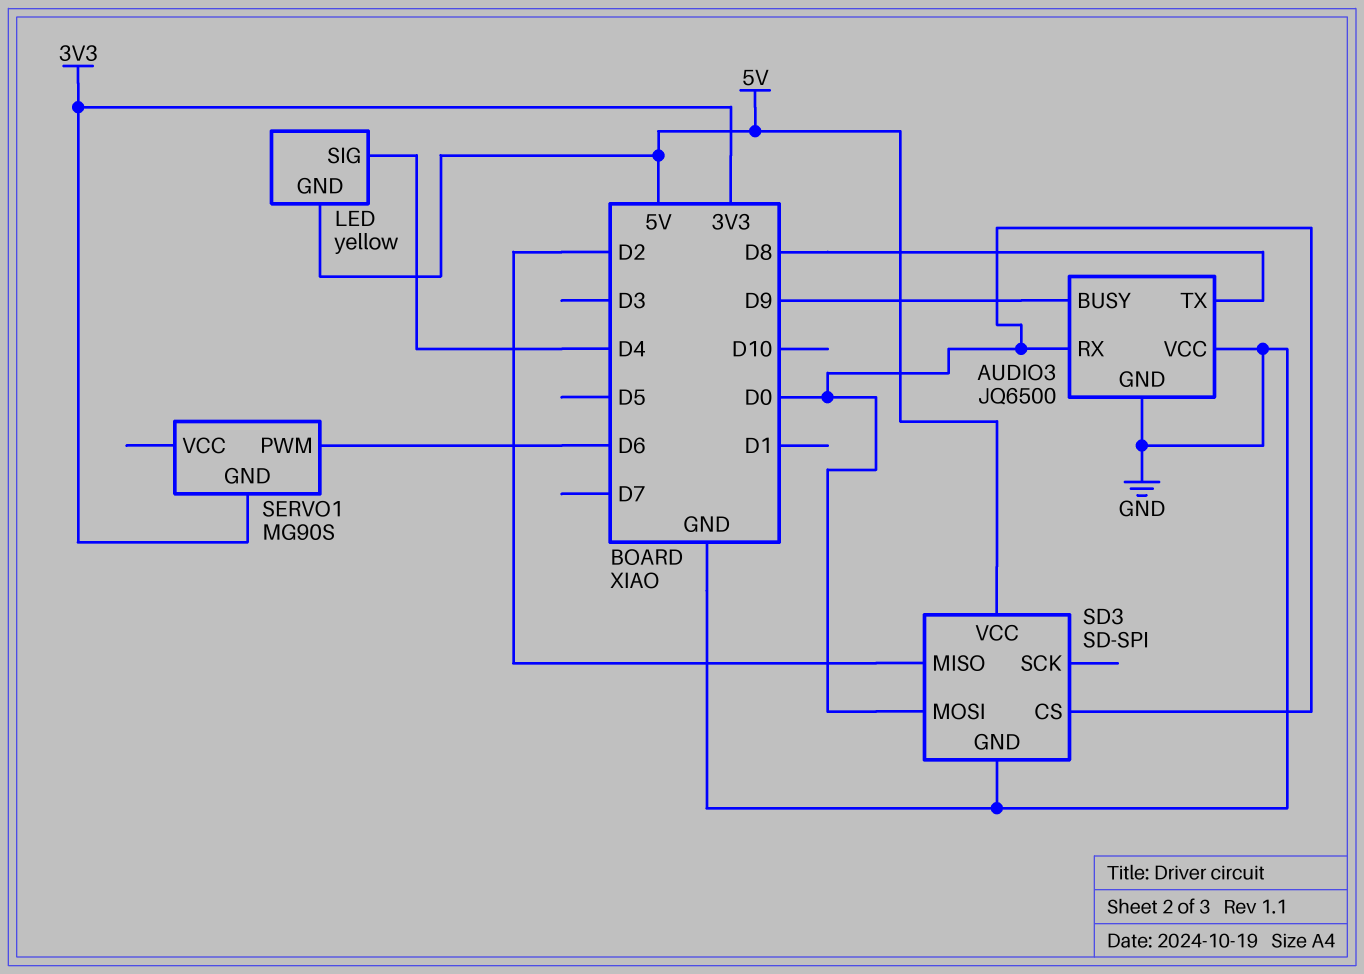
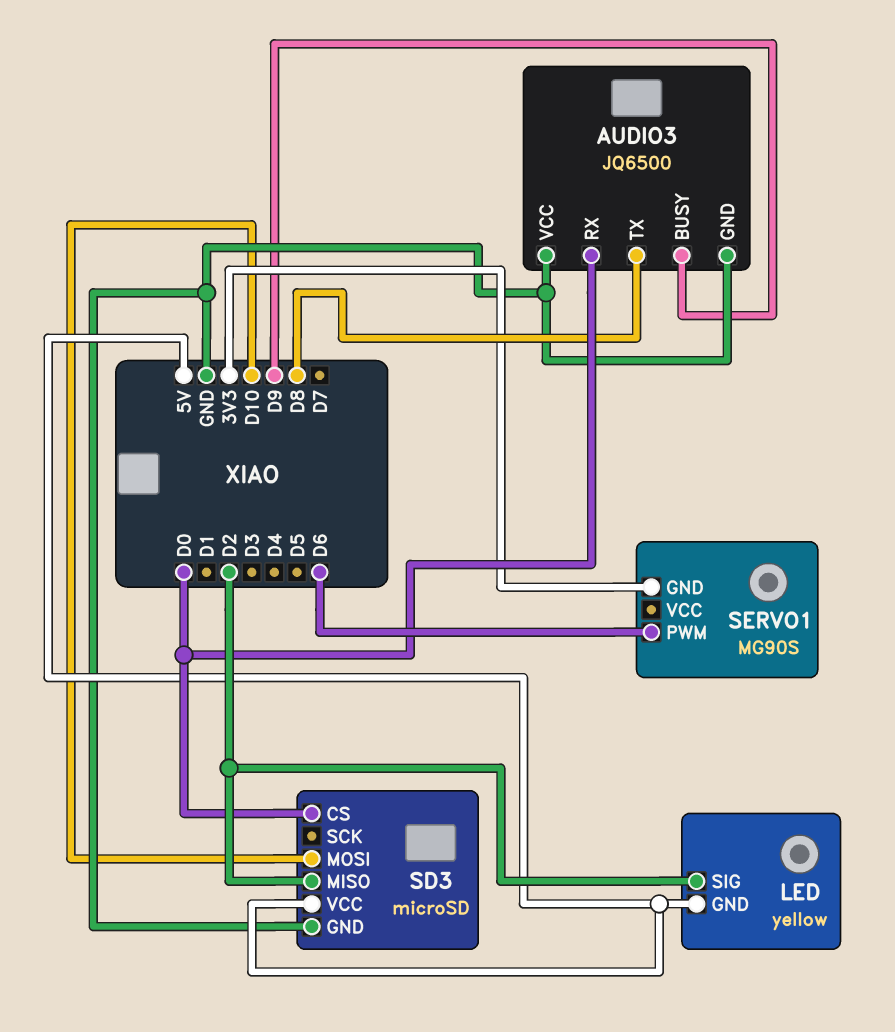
LED pin SIG: D4 -> D2
SD3: SD-SPI -> microSD
SD3 pin MOSI: D0 -> D10

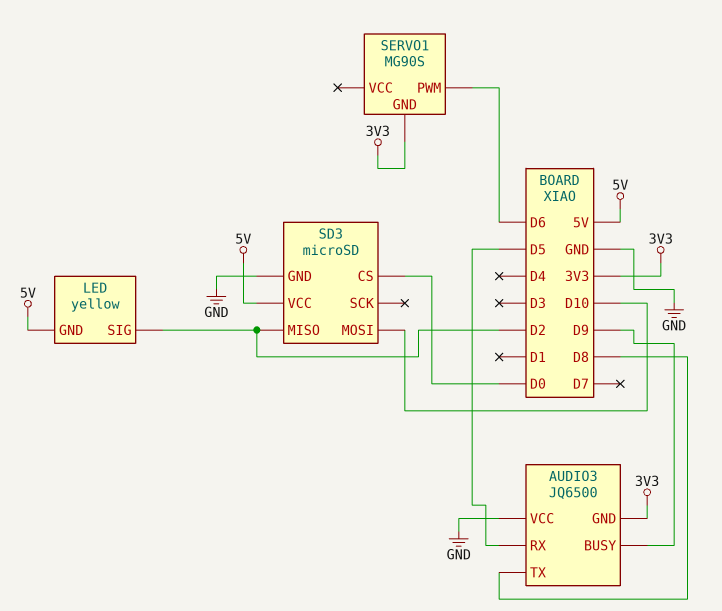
AUDIO3 pin GND: GND -> 3V3
AUDIO3 pin RX: D0 -> D5

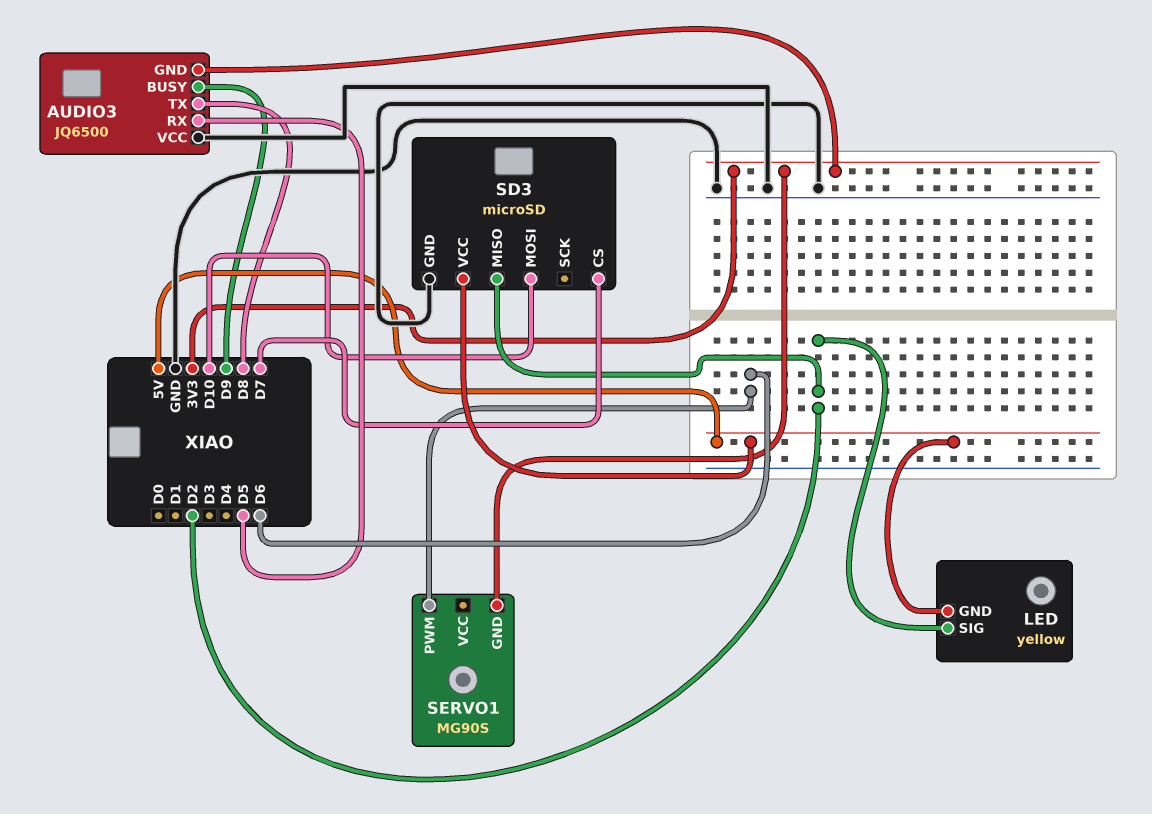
SD3 pin CS: D0 -> D7

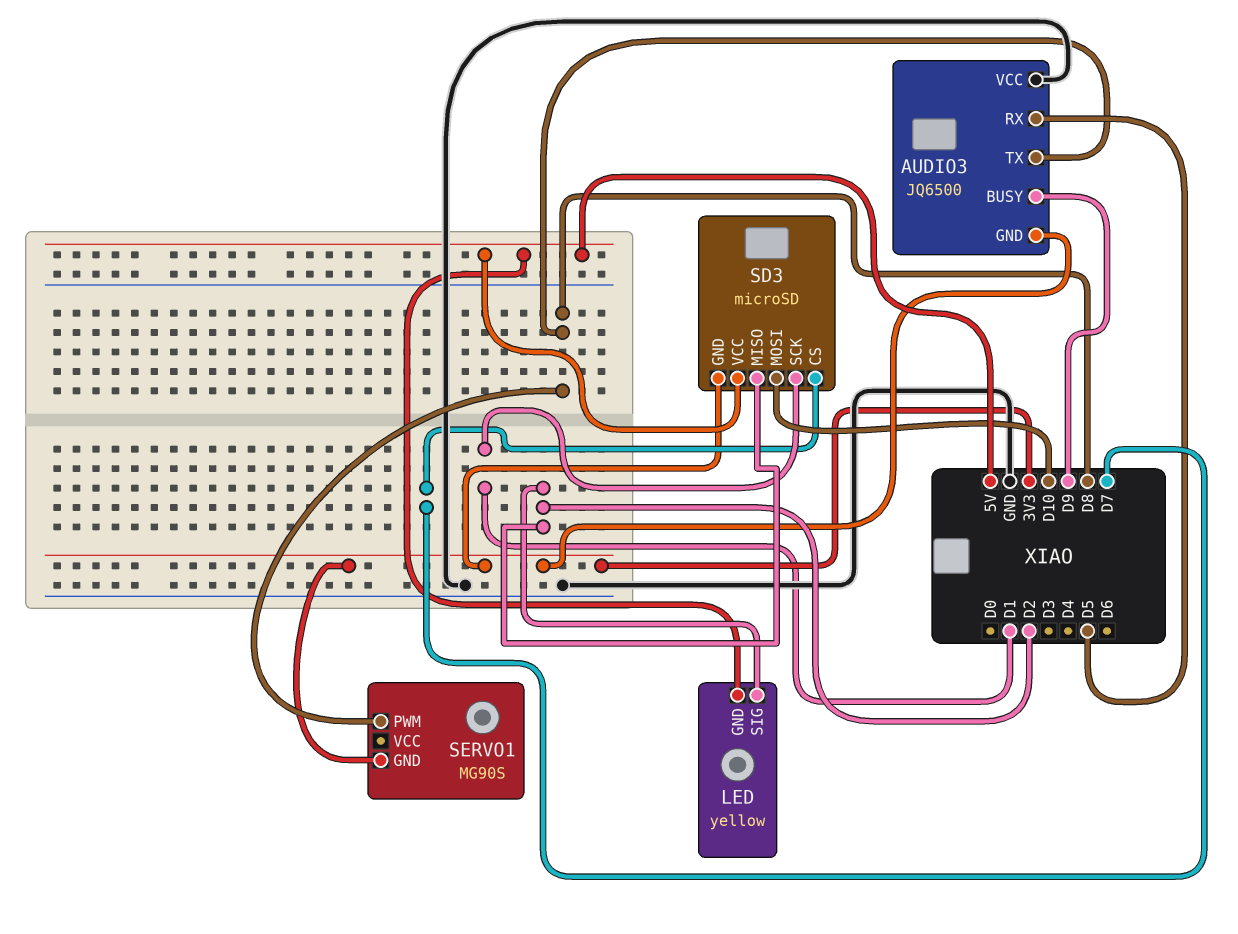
SD3 pin GND: GND -> 3V3
SD3 pin SCK: none -> D1
SERVO1 pin PWM: D6 -> D8

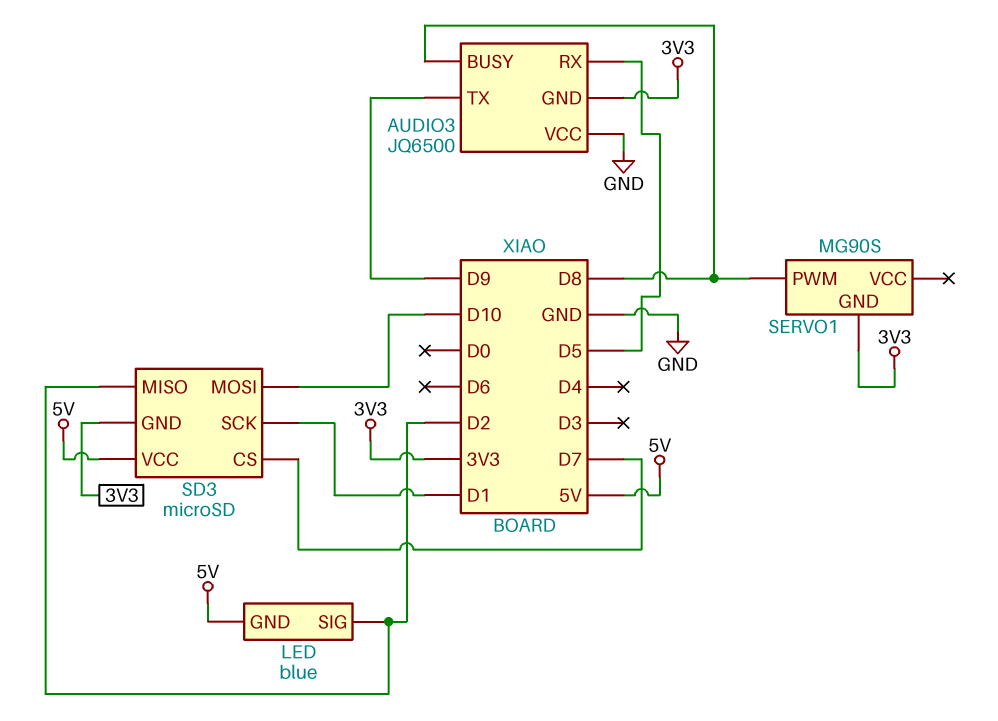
AUDIO3 pin BUSY: D9 -> D8
AUDIO3 pin TX: D8 -> D9
LED: yellow -> blue

